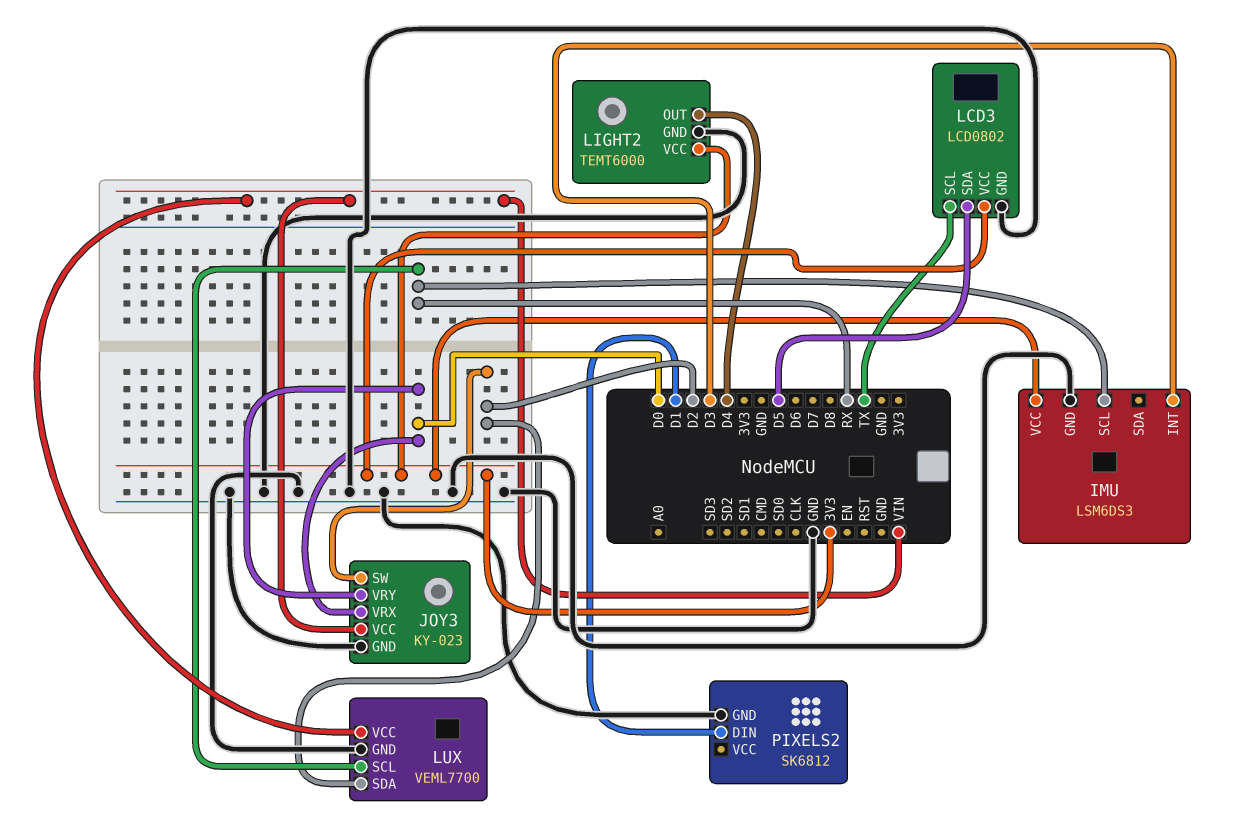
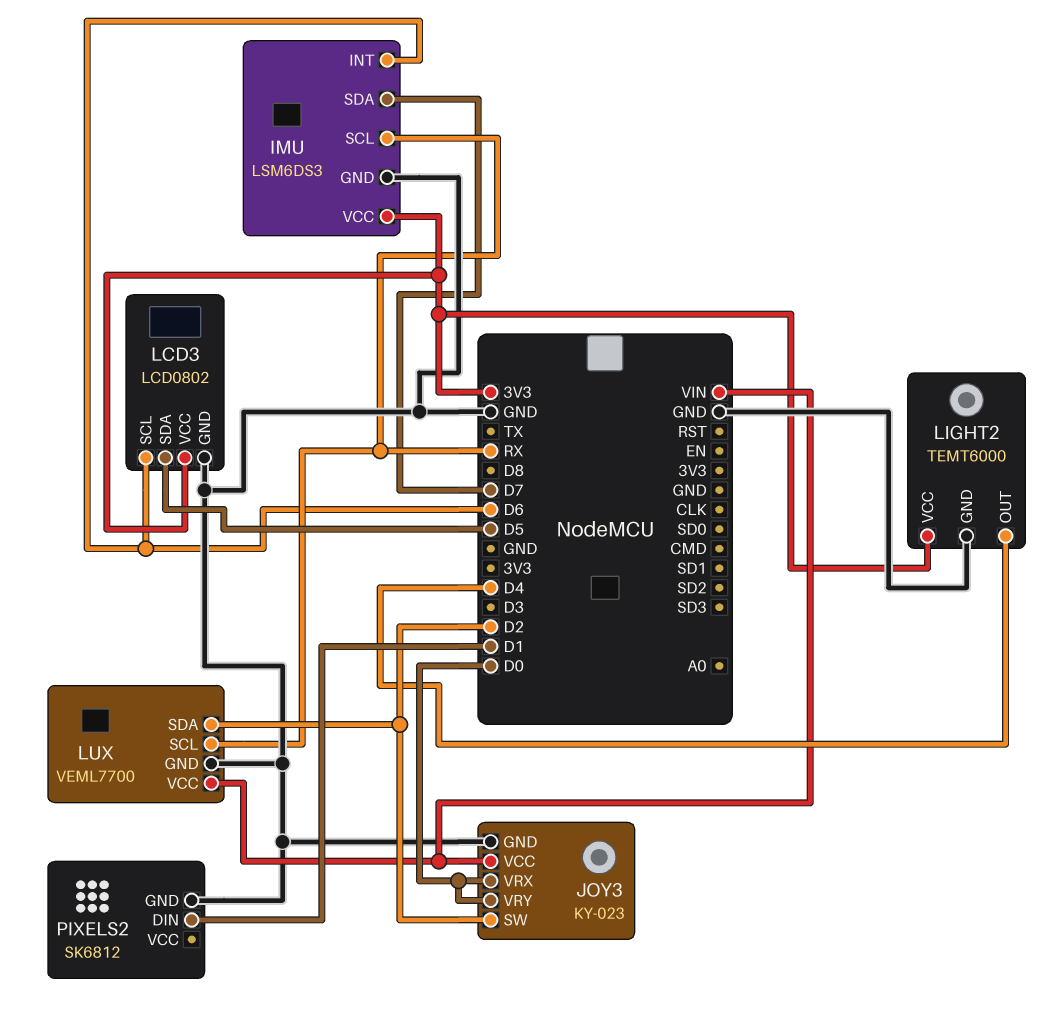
IMU pin INT: D3 -> D6
IMU pin SDA: none -> D7
LCD3 pin SCL: TX -> D6

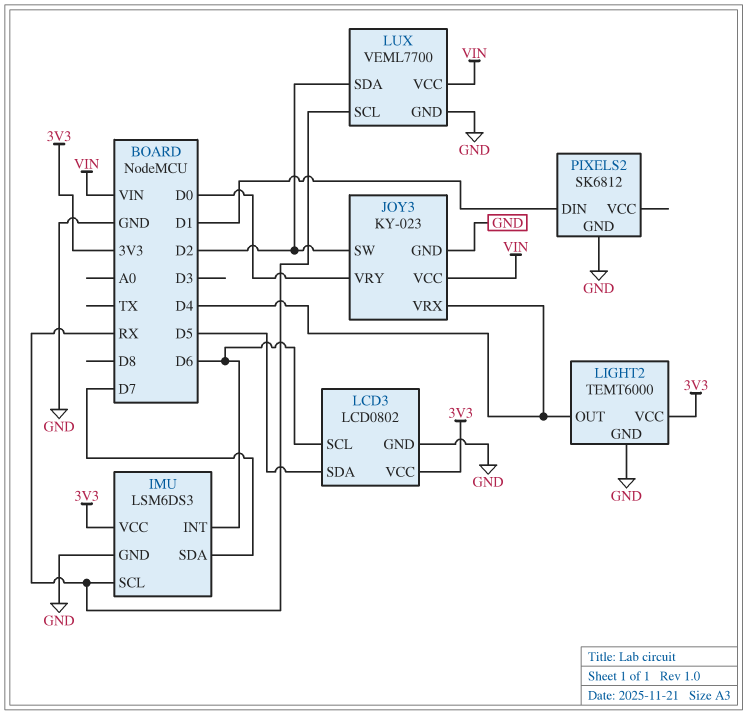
JOY3 pin VRX: D0 -> D4

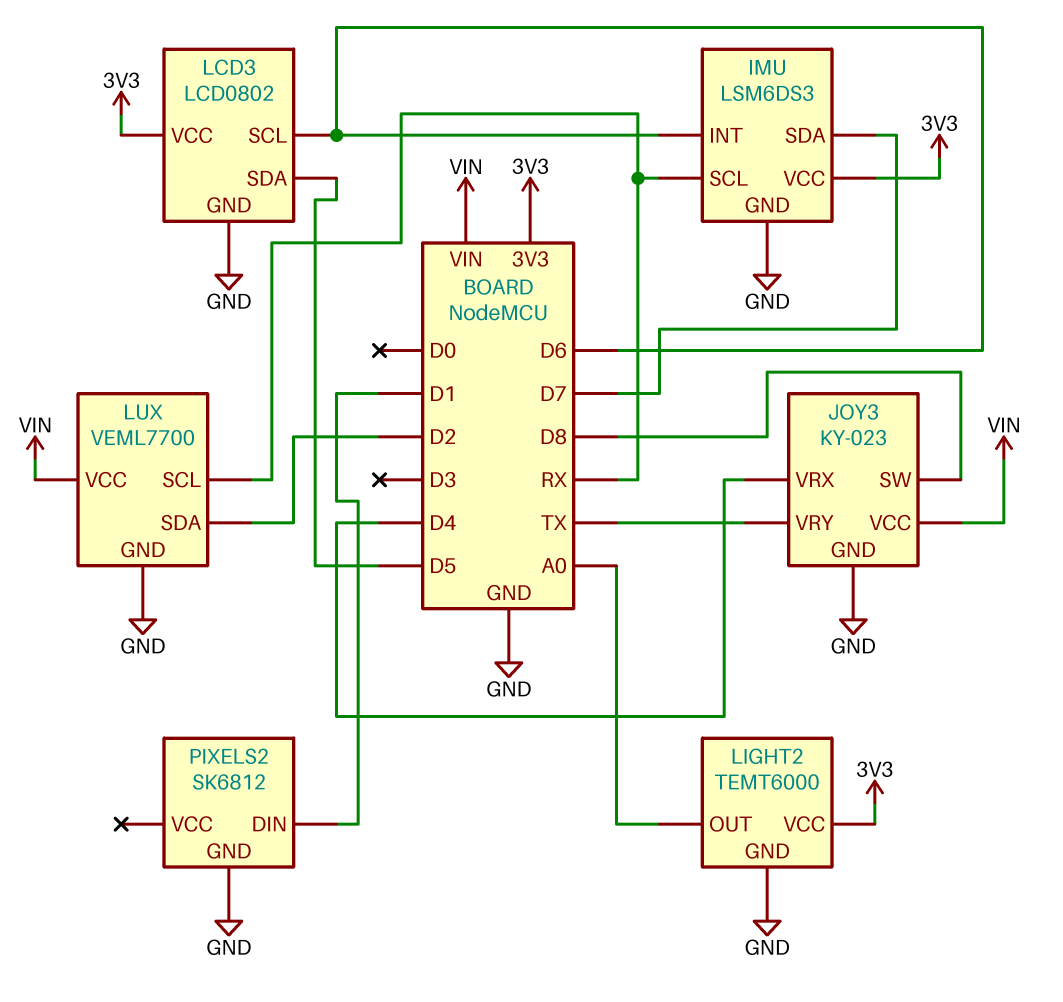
JOY3 pin SW: D2 -> D8
JOY3 pin VRY: D0 -> TX
LIGHT2 pin OUT: D4 -> A0

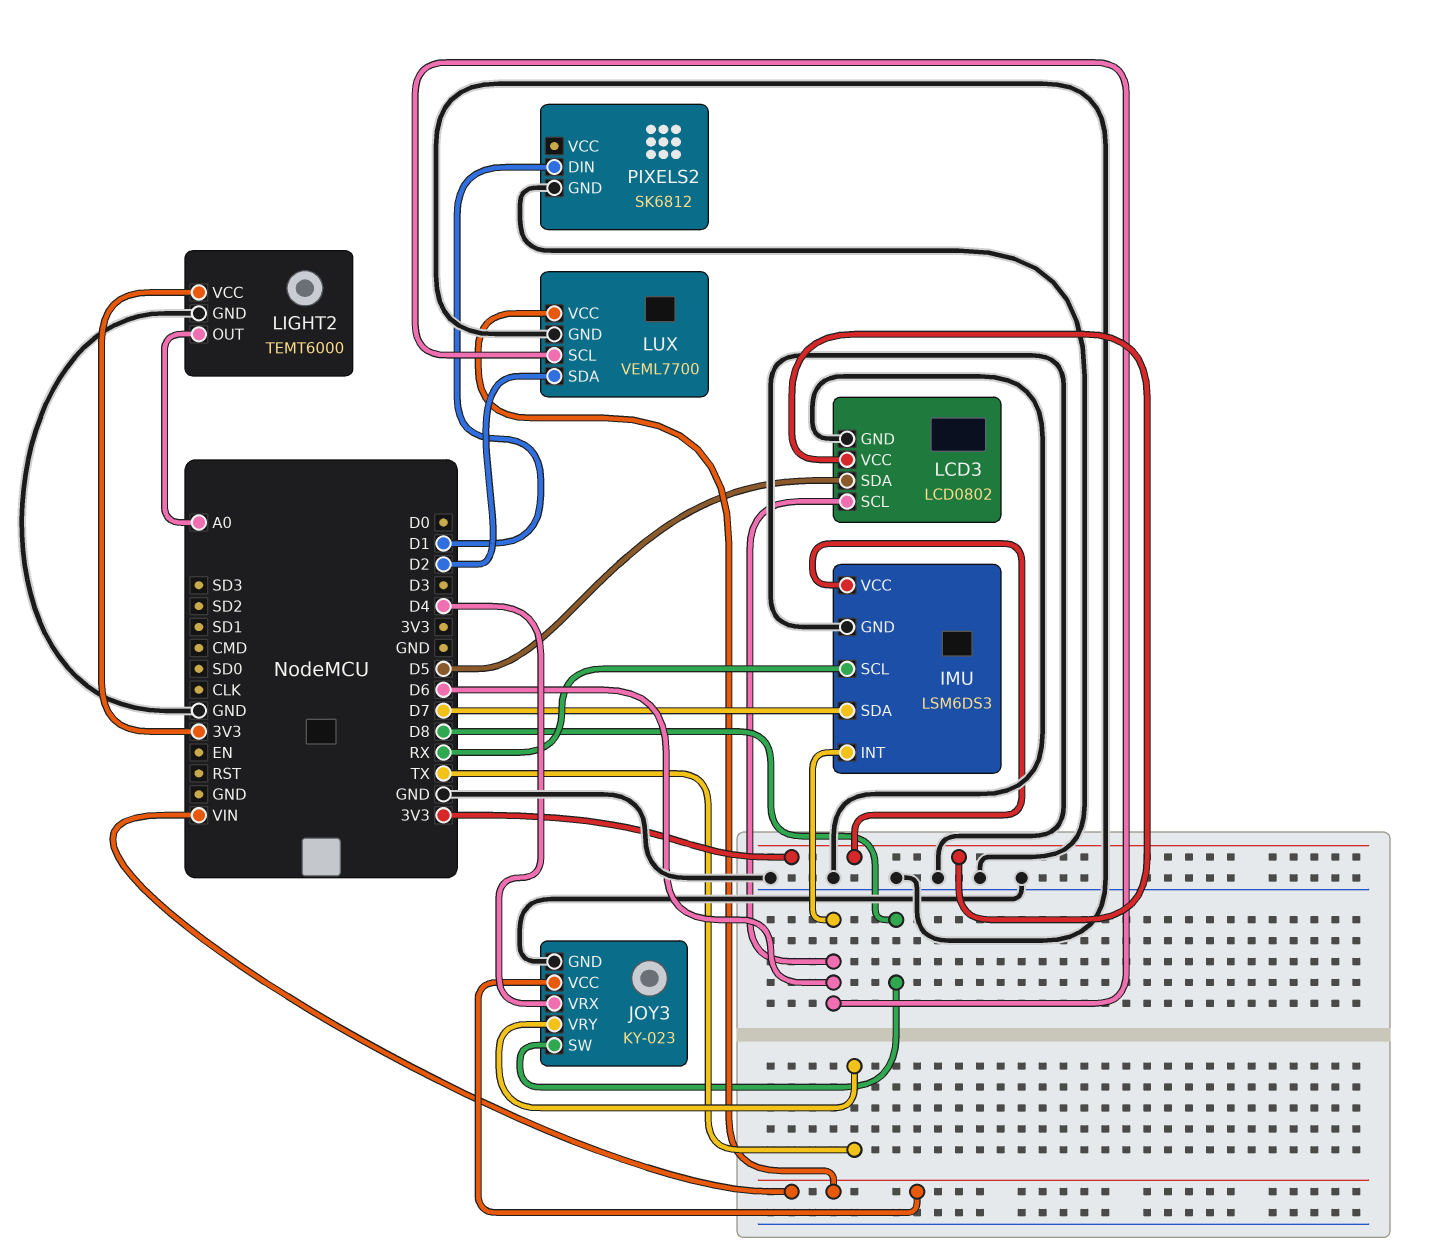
LUX pin SCL: RX -> D6

